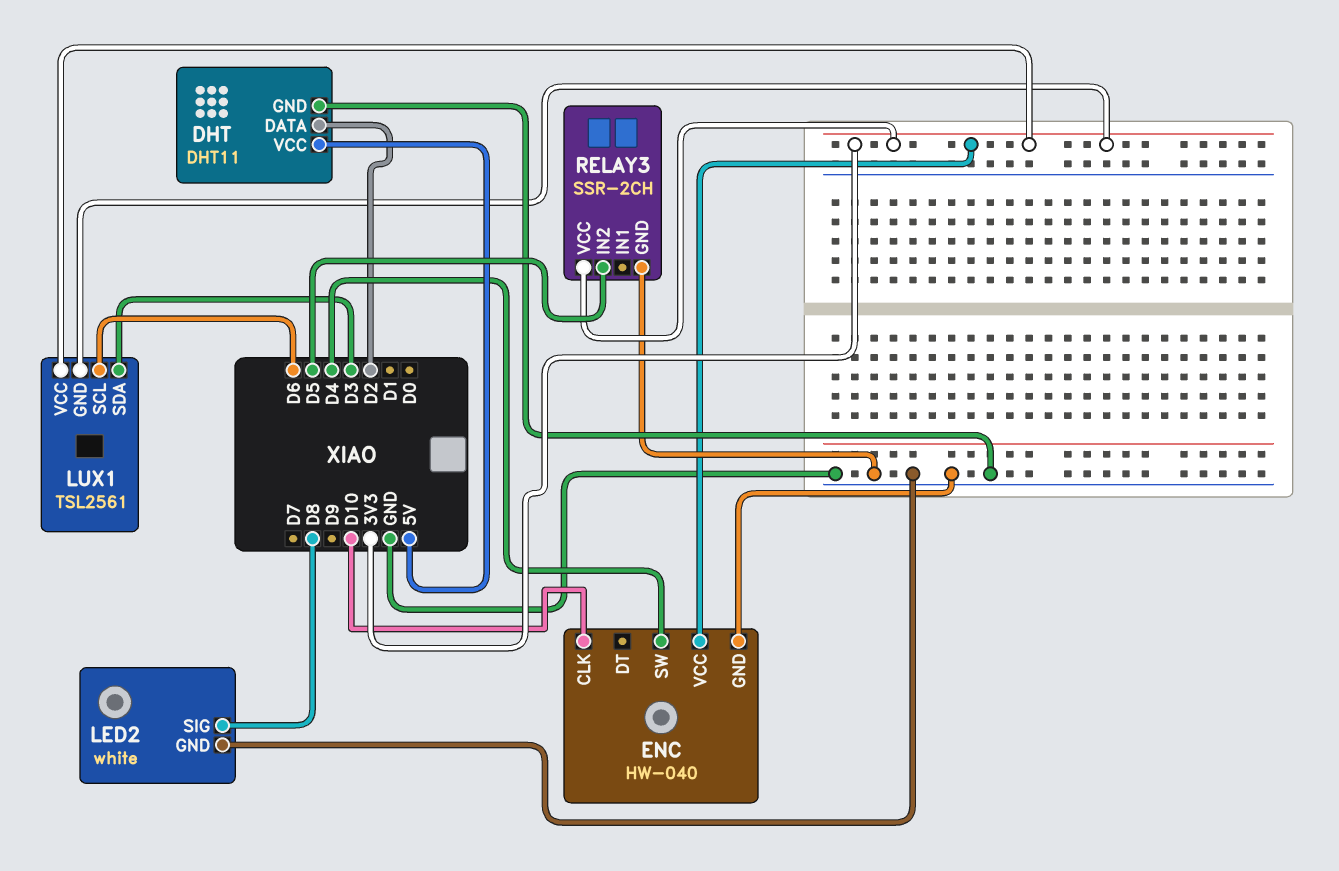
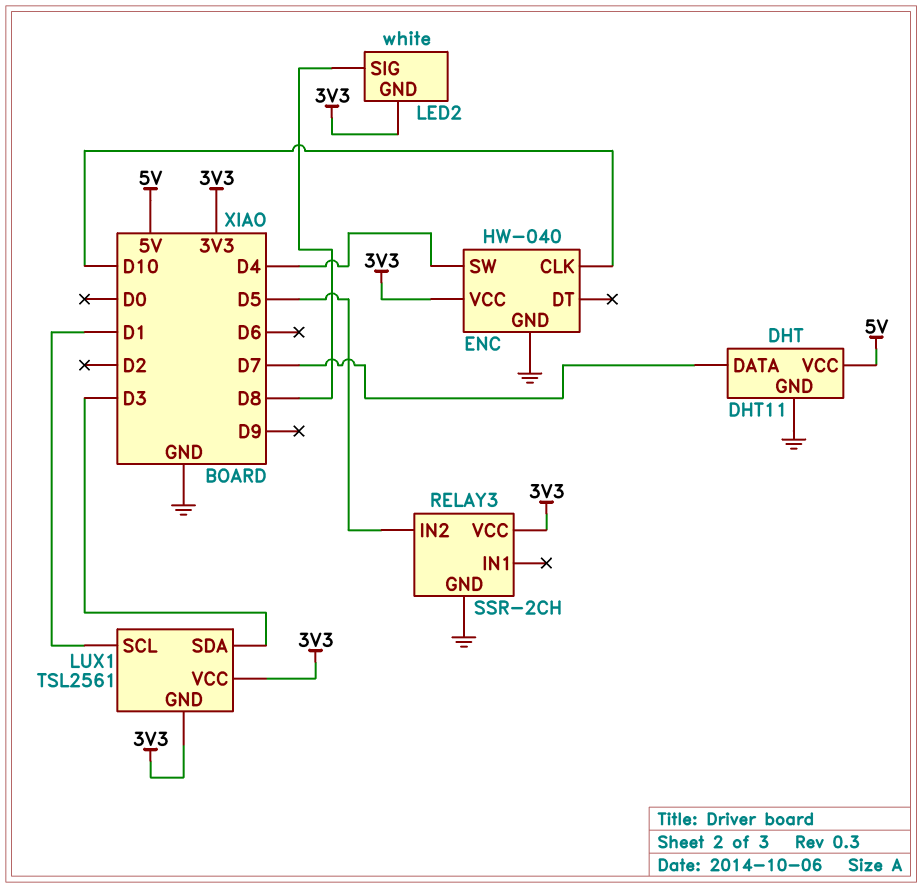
DHT pin DATA: D2 -> D7
LED2 pin GND: GND -> 3V3
LUX1 pin SCL: D6 -> D1

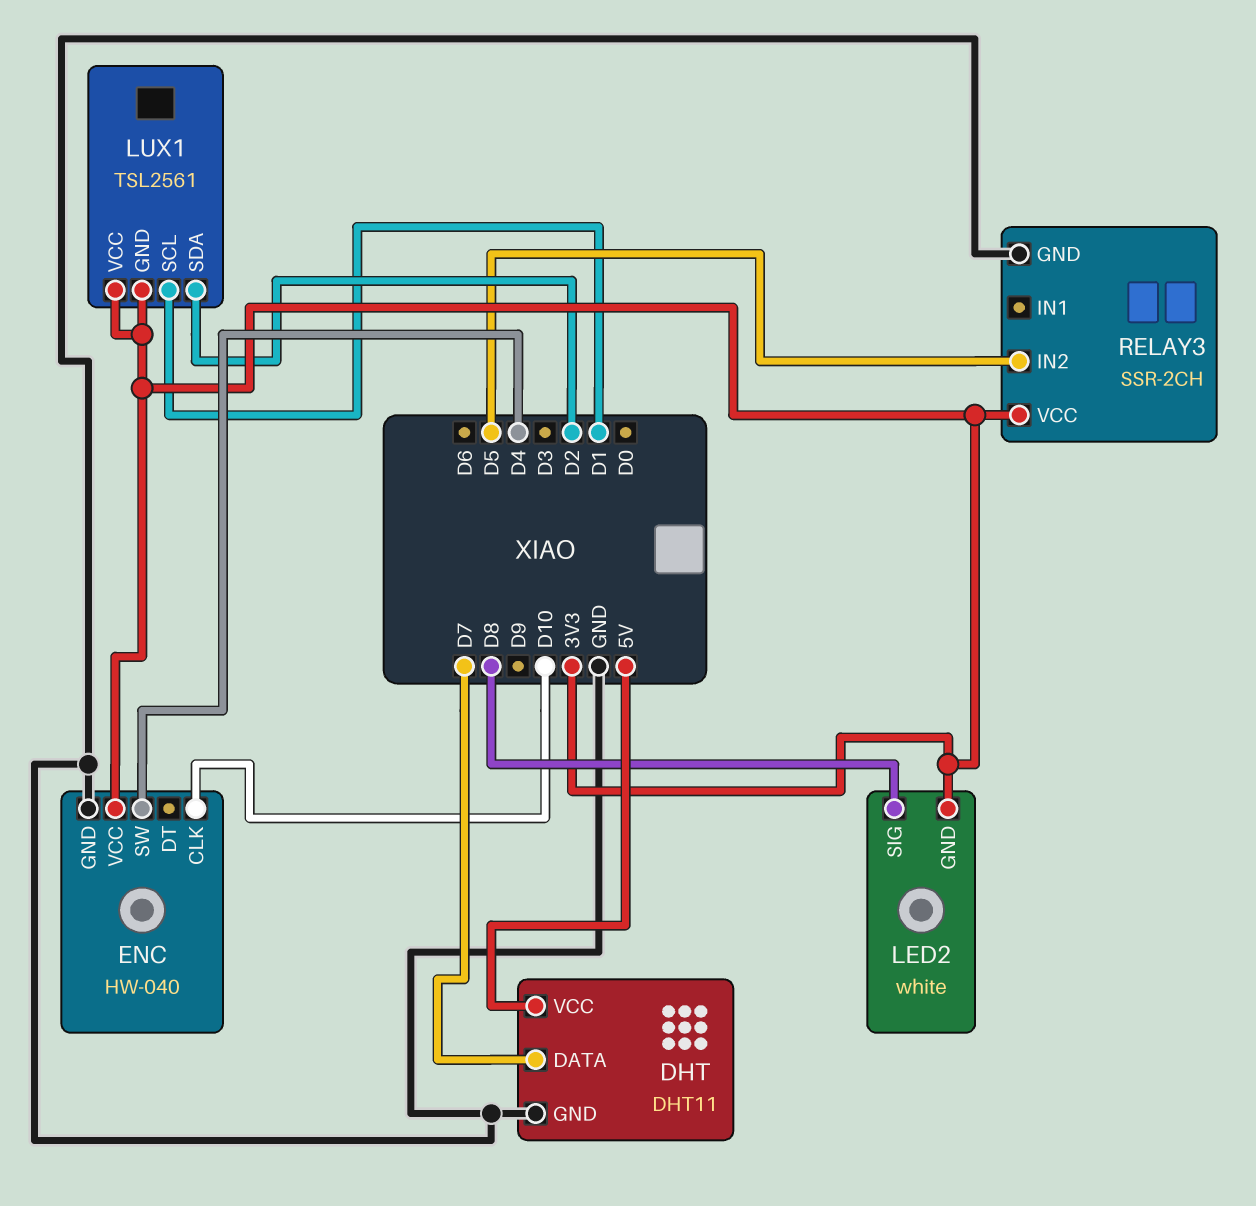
LUX1 pin SDA: D3 -> D2

